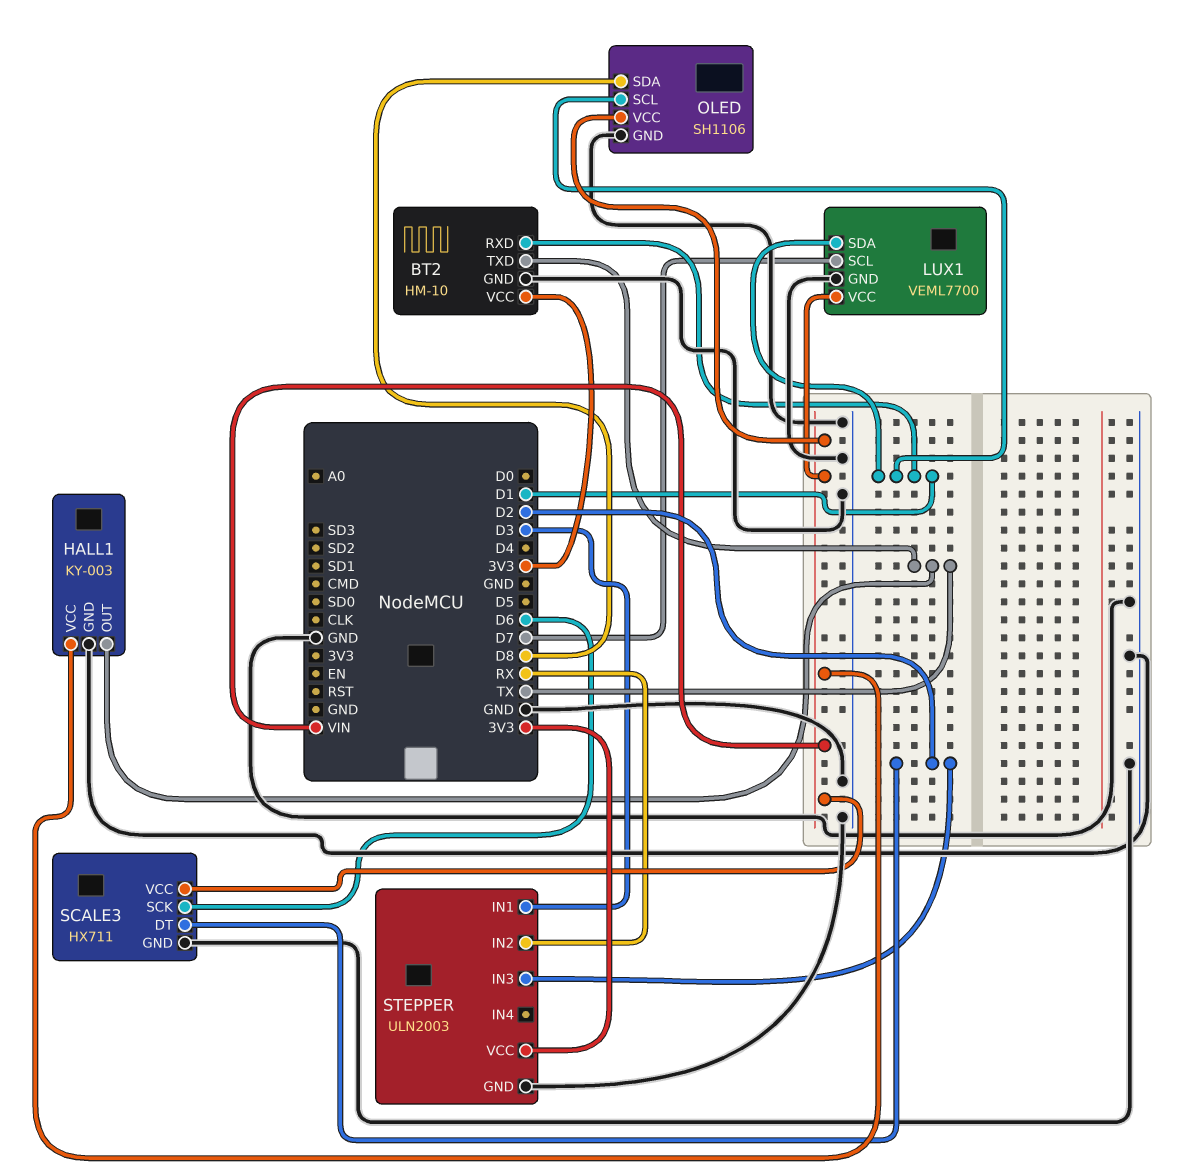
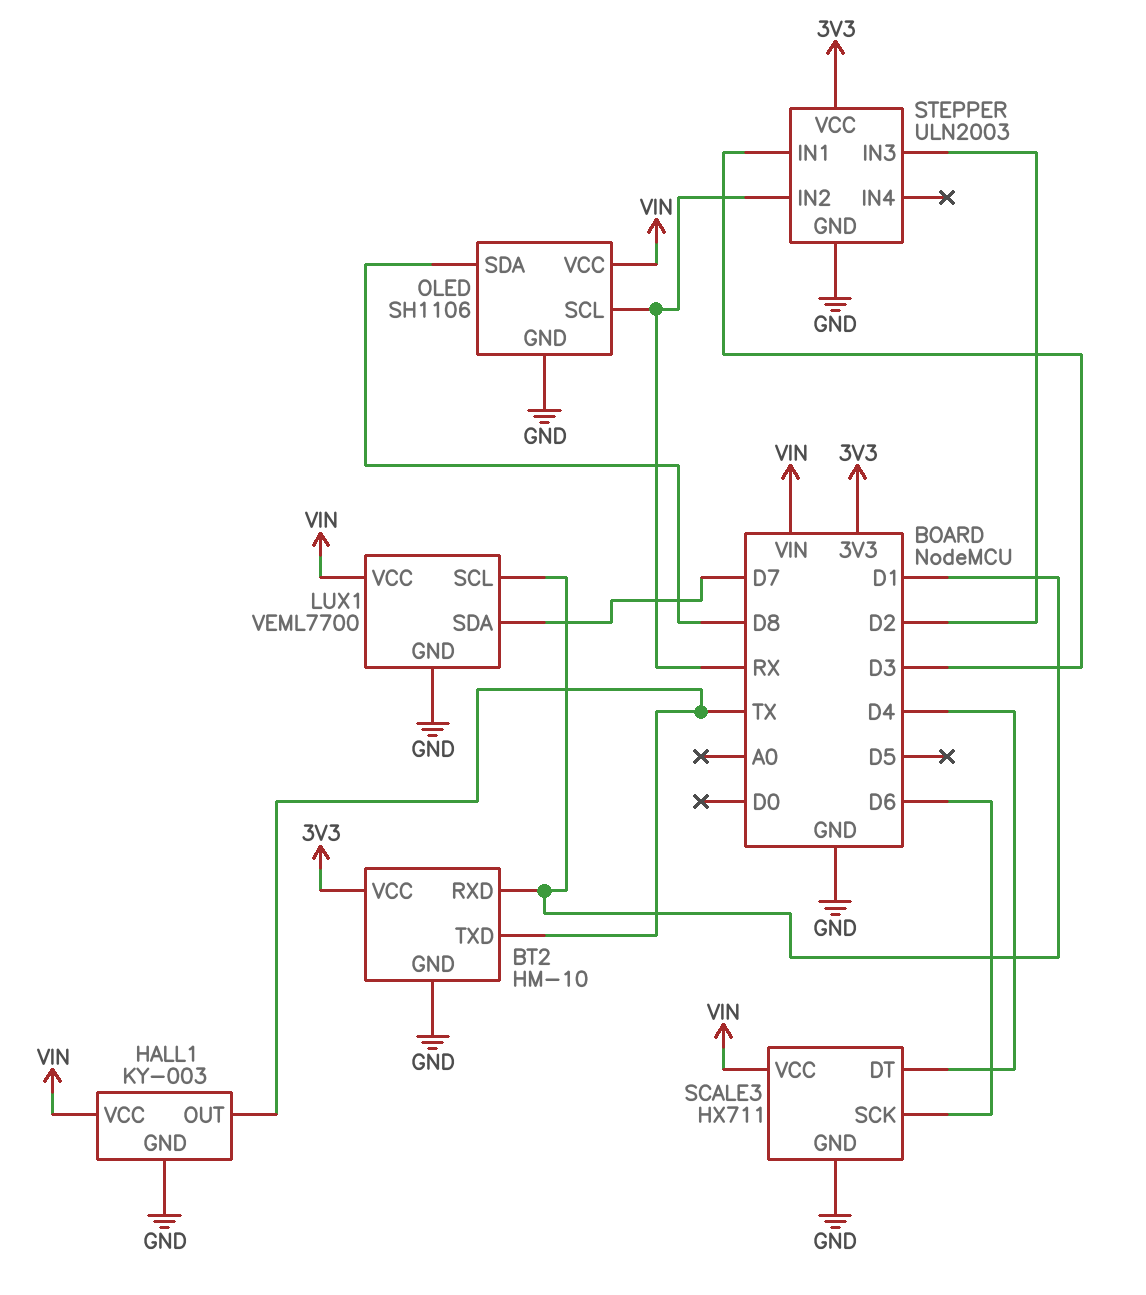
LUX1 pin SCL: D7 -> D1
LUX1 pin SDA: D1 -> D7
OLED pin SCL: D1 -> RX
SCALE3 pin DT: D2 -> D4

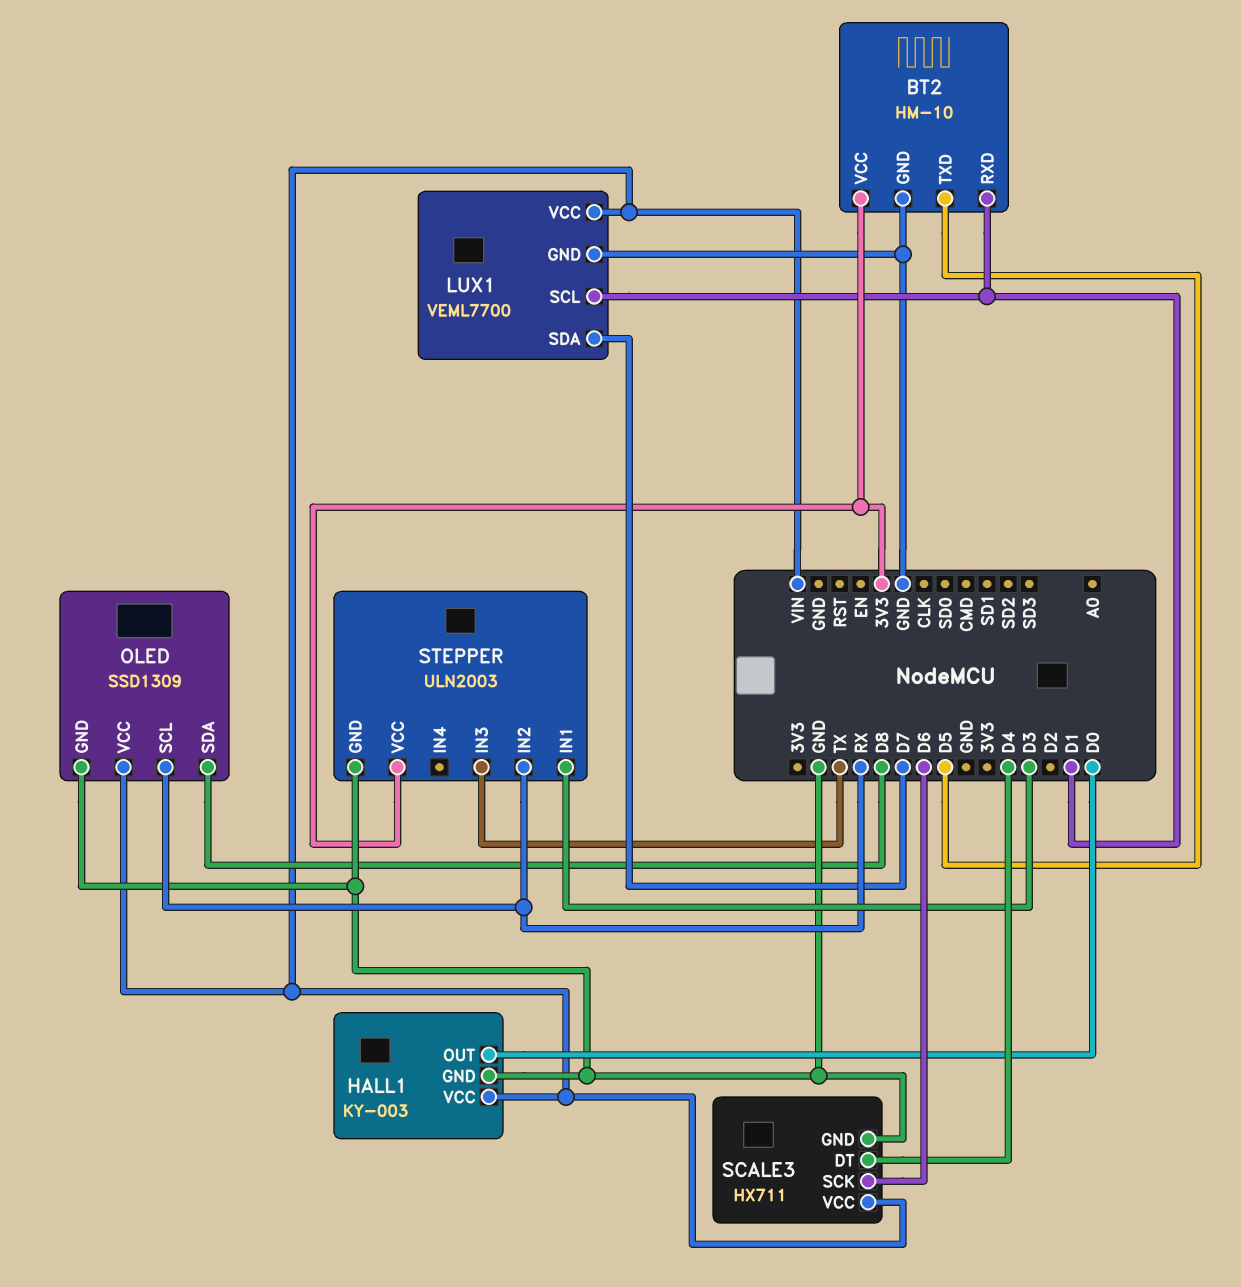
BT2 pin TXD: TX -> D5
HALL1 pin OUT: TX -> D0
OLED: SH1106 -> SSD1309
STEPPER pin IN3: D2 -> TX

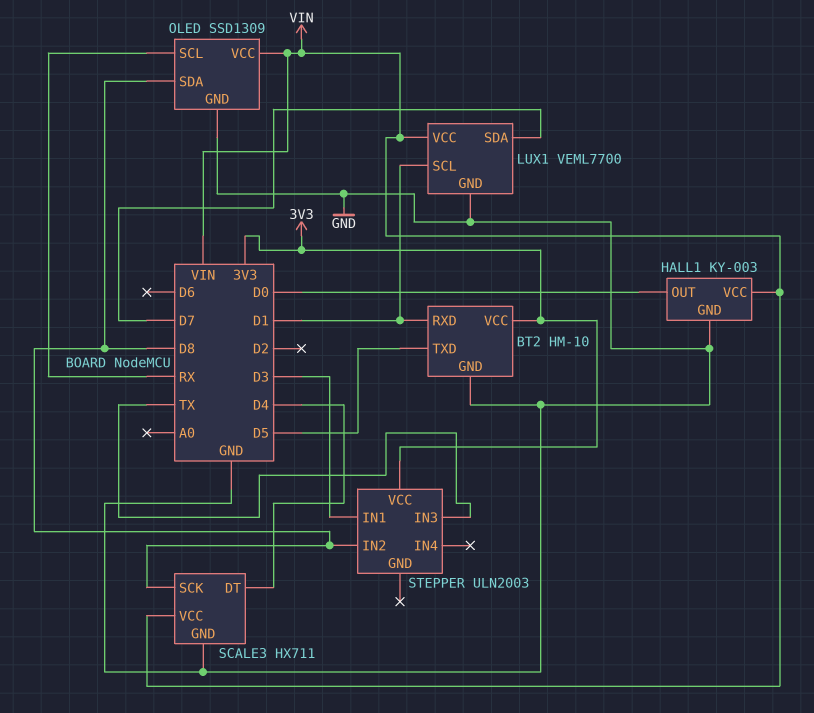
SCALE3 pin SCK: D6 -> D8
STEPPER pin GND: GND -> none
STEPPER pin IN2: RX -> D8

